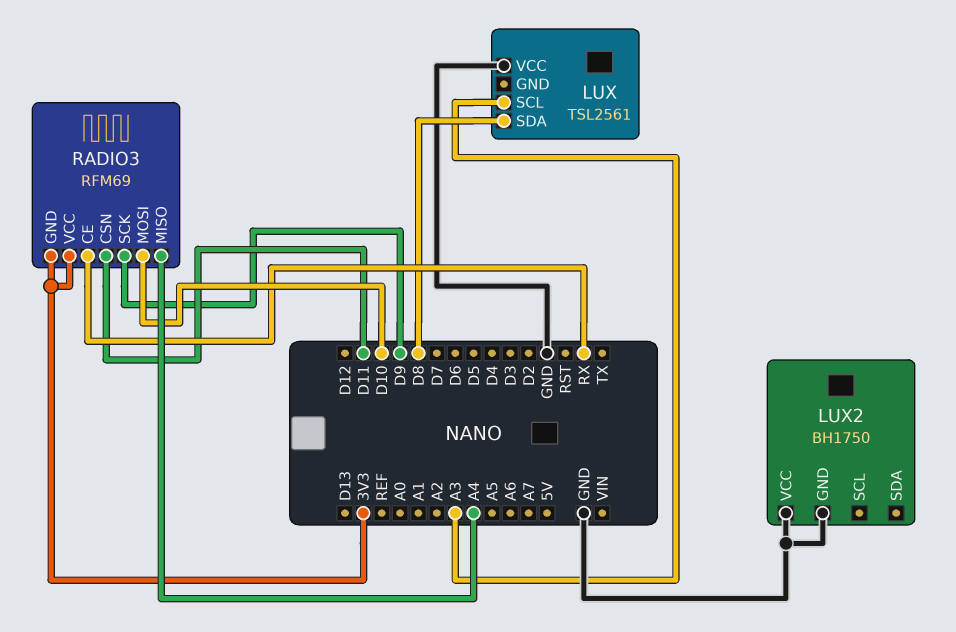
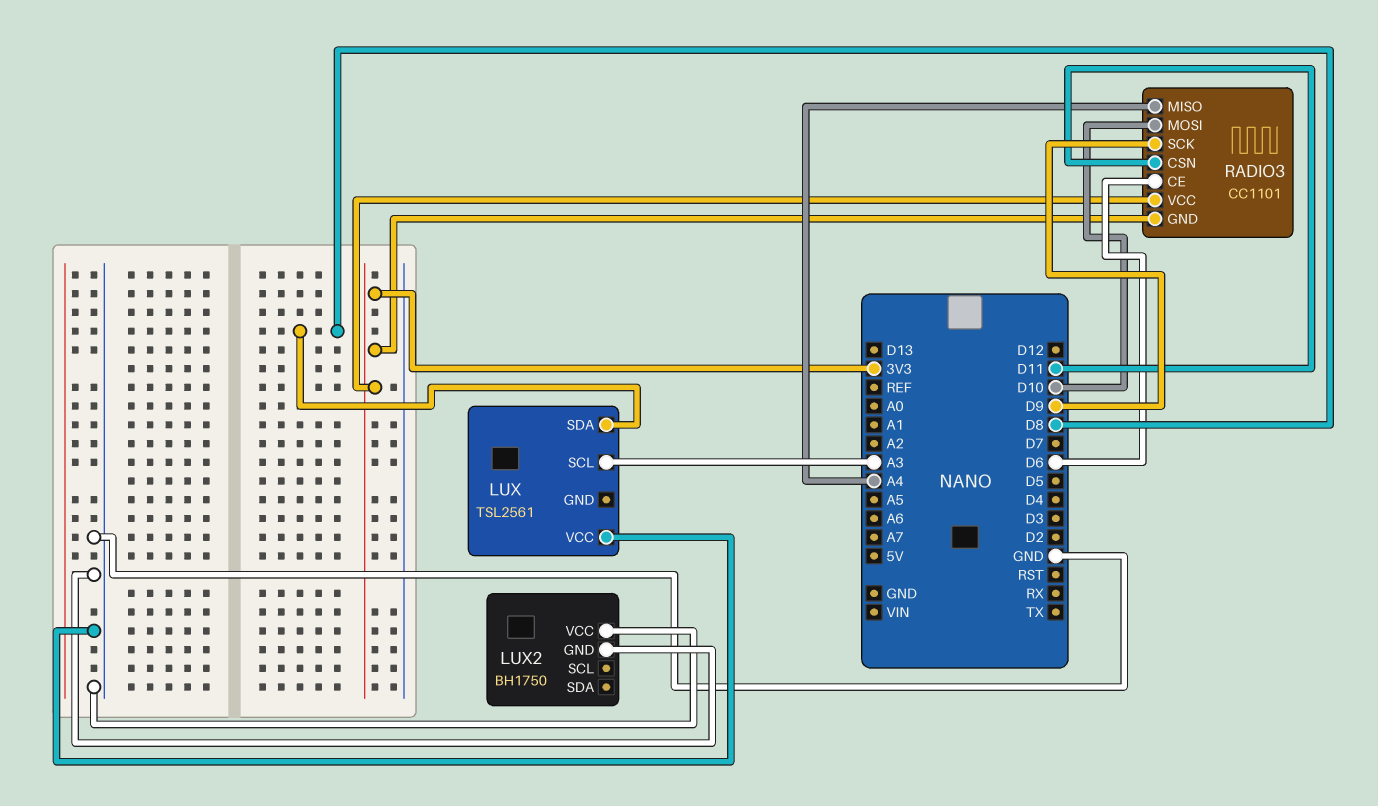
RADIO3: RFM69 -> CC1101
RADIO3 pin CE: RX -> D6

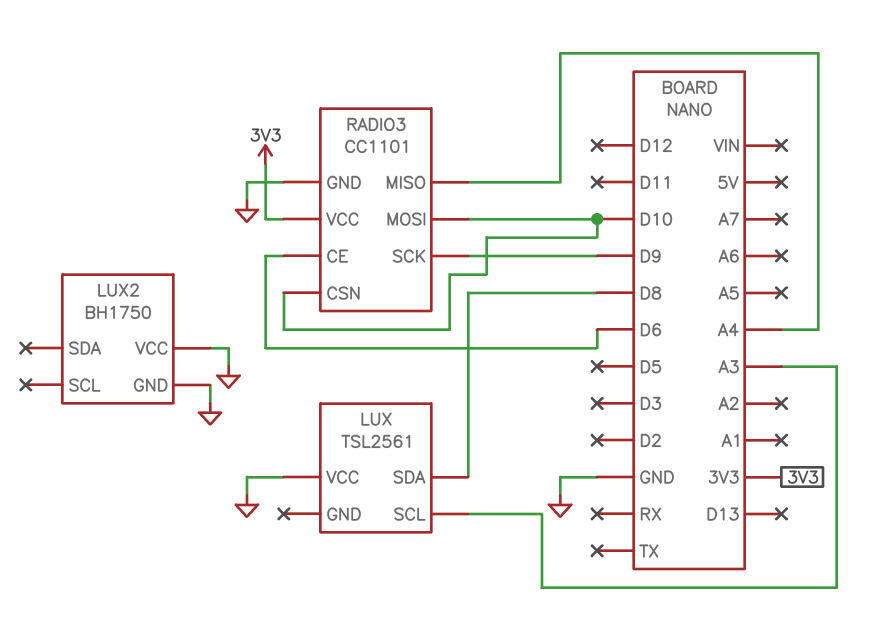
RADIO3 pin CSN: D11 -> D10
RADIO3 pin GND: 3V3 -> GND

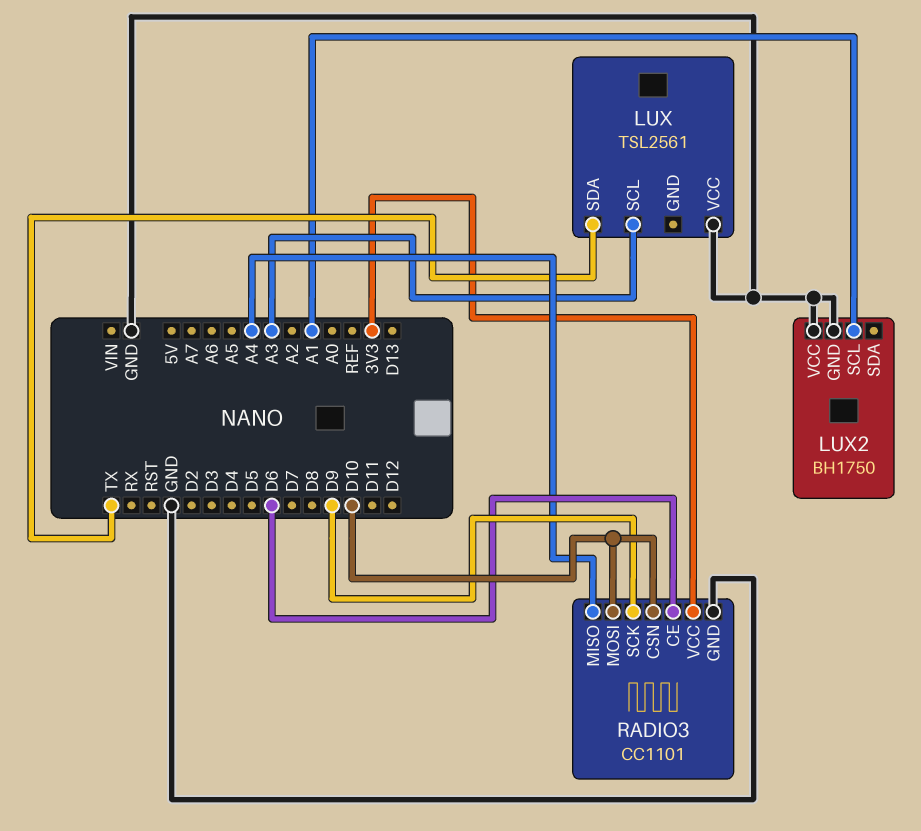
LUX pin SDA: D8 -> TX
LUX2 pin SCL: none -> A1

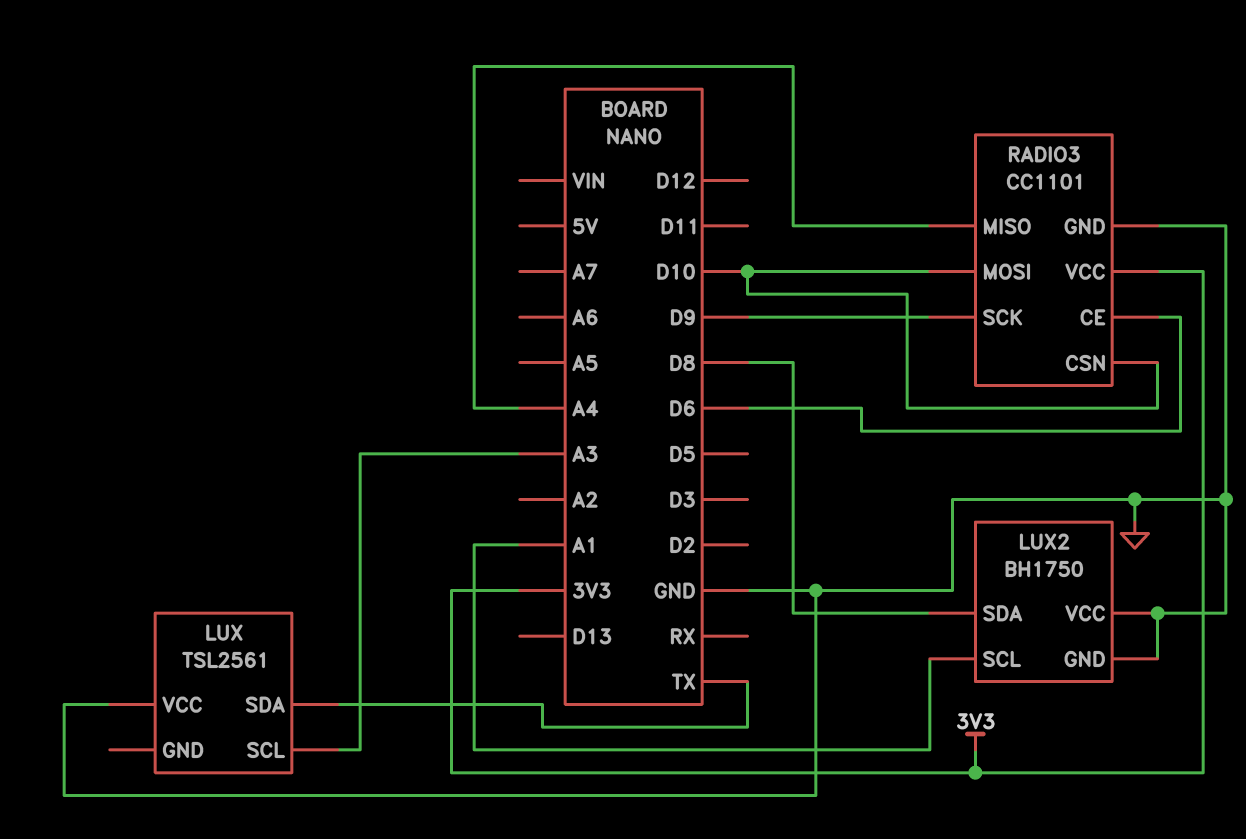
LUX2 pin SDA: none -> D8

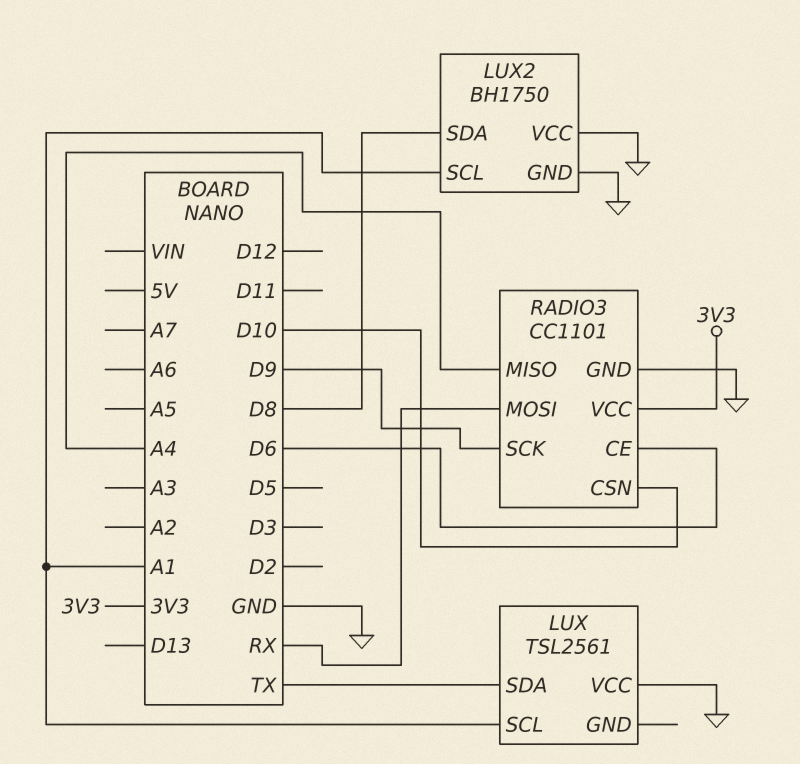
LUX pin SCL: A3 -> A1
RADIO3 pin MOSI: D10 -> RX

